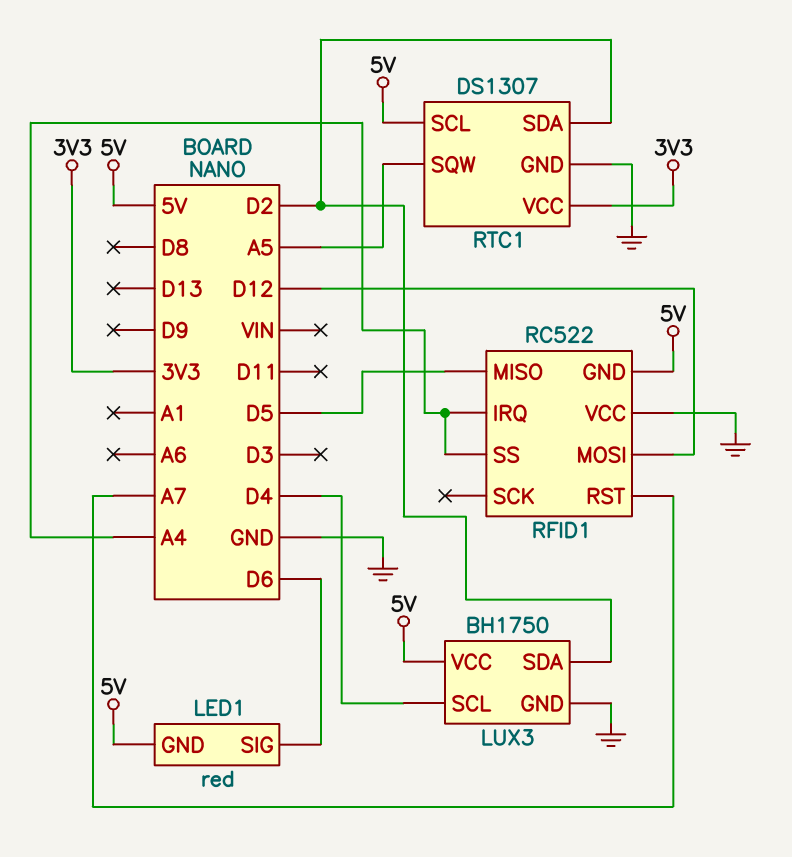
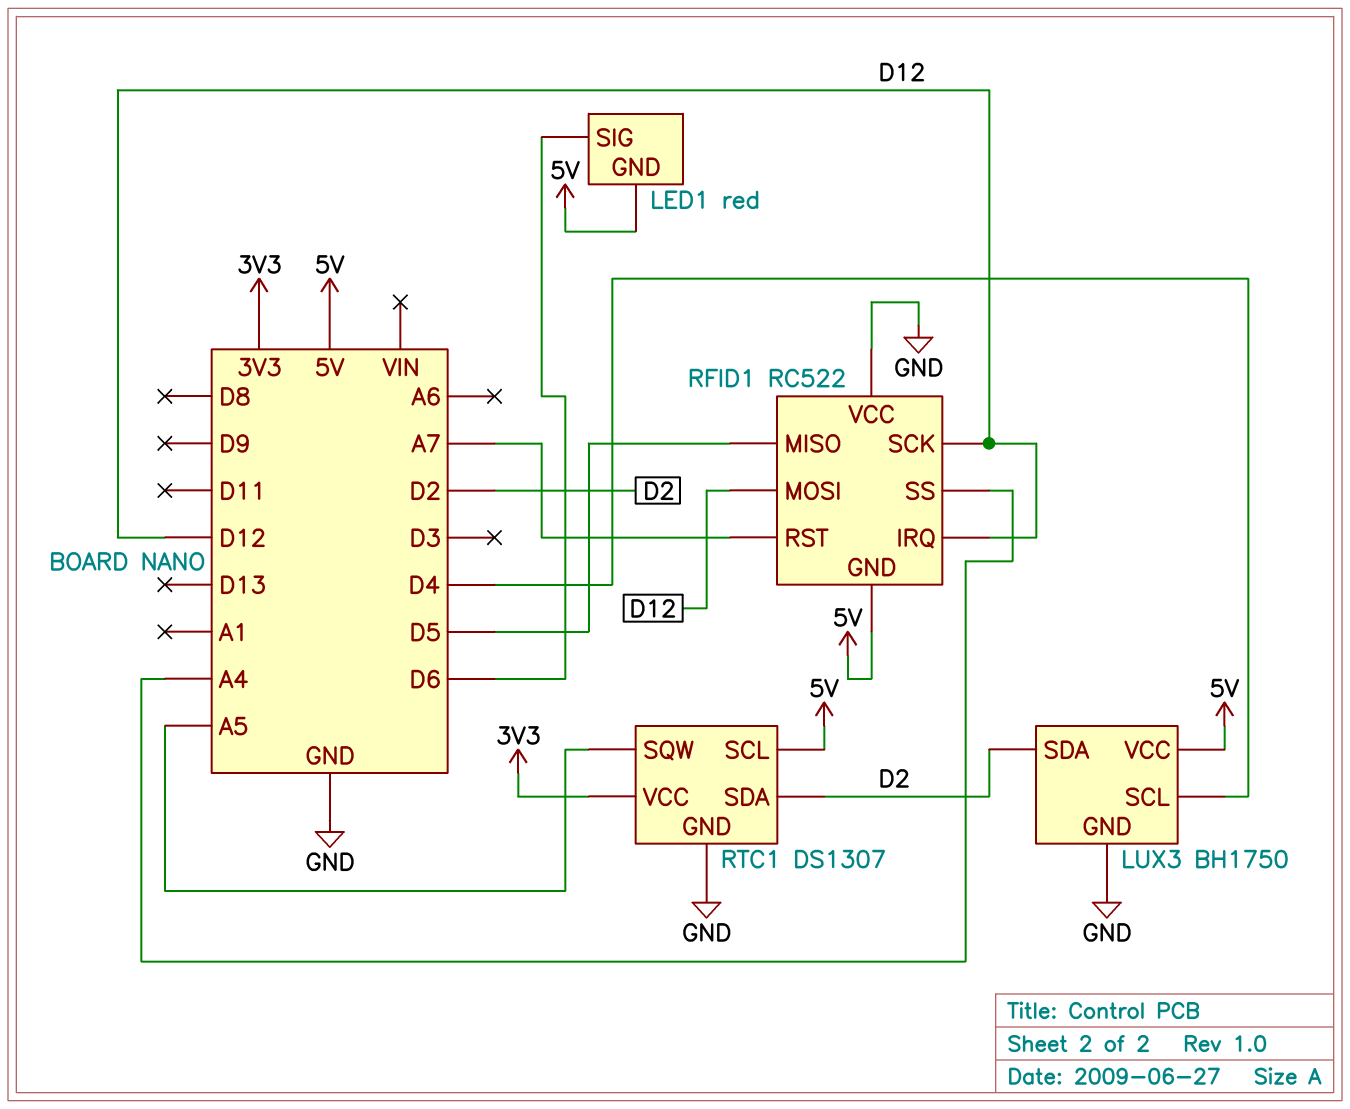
RFID1 pin IRQ: A4 -> D12
RFID1 pin SCK: none -> D12

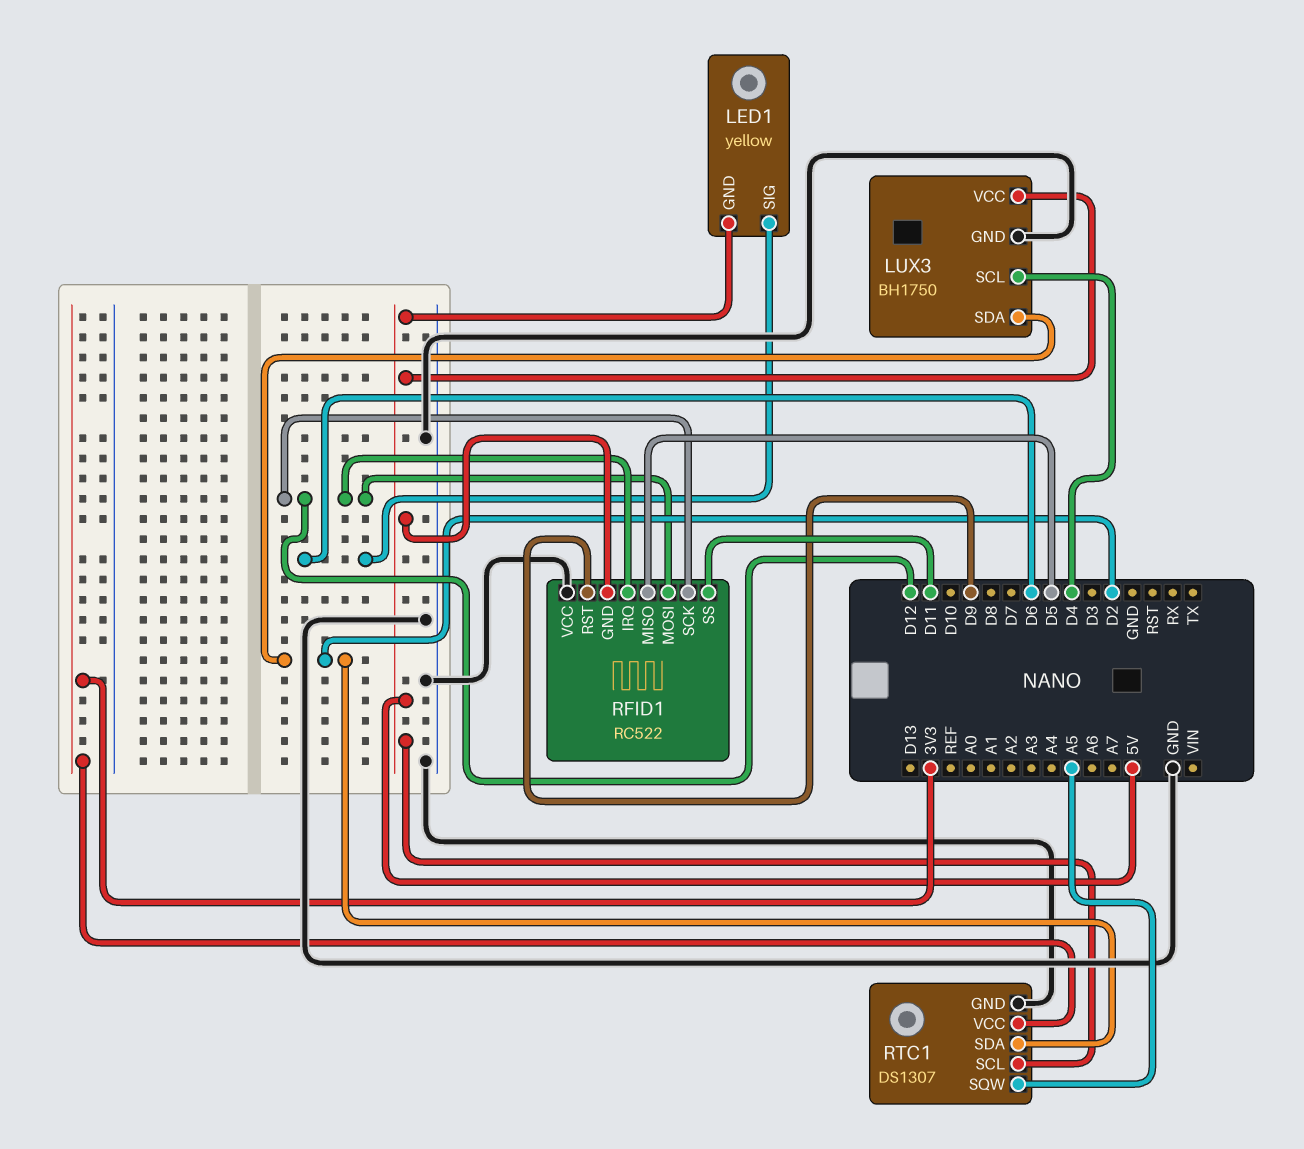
LED1: red -> yellow
RFID1 pin RST: A7 -> D9
RFID1 pin SS: A4 -> D11

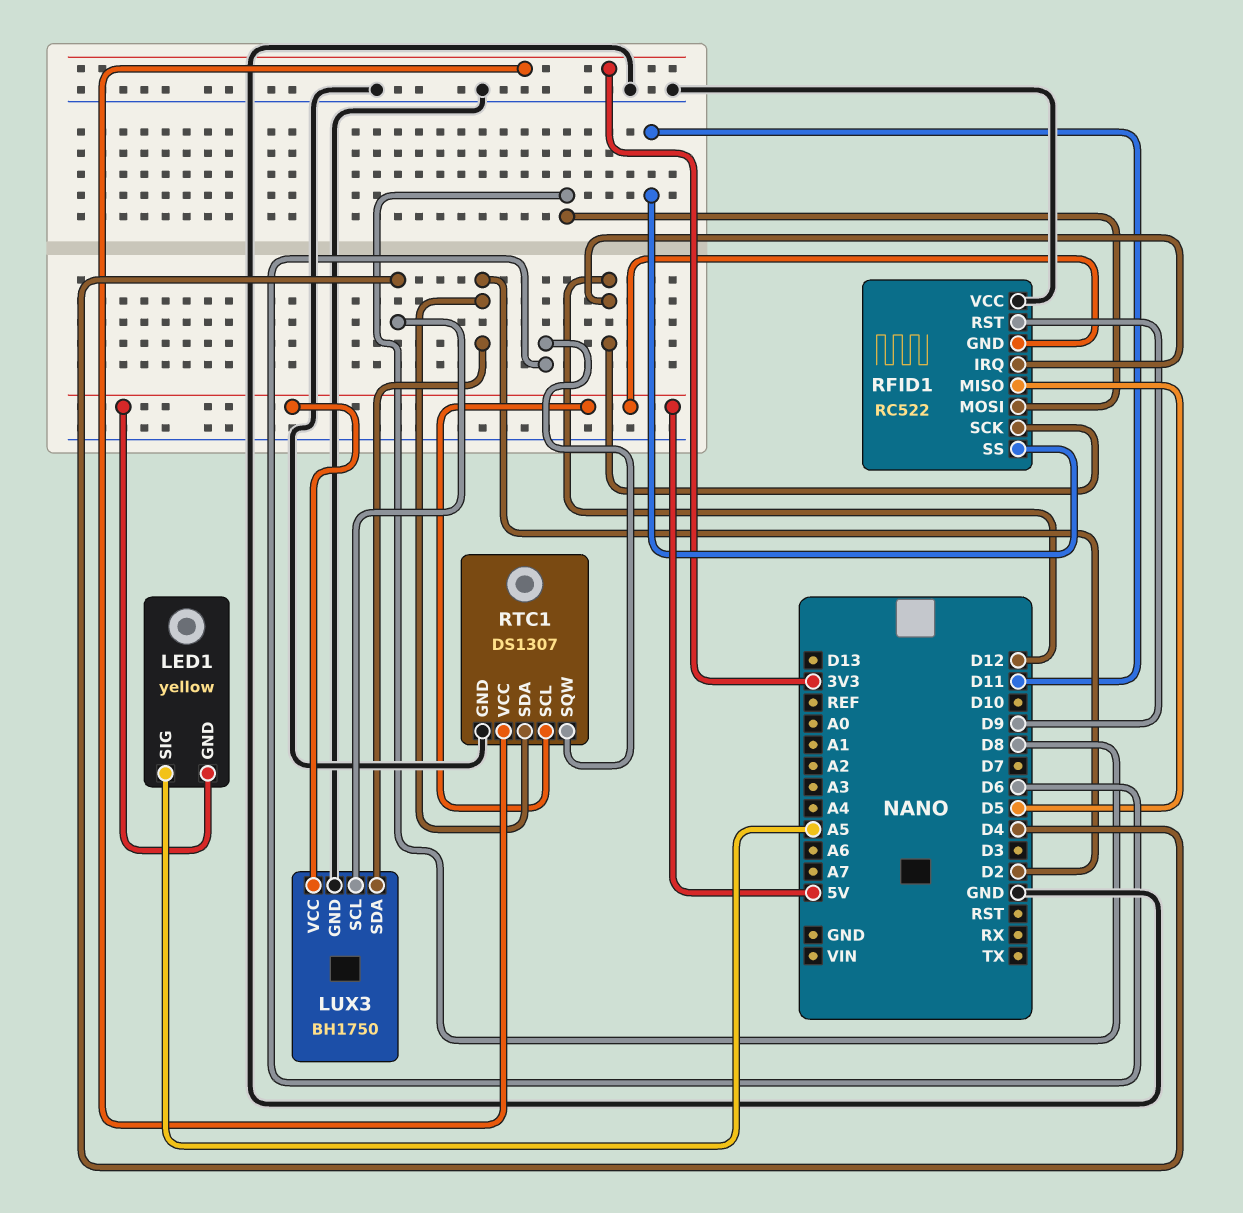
LED1 pin SIG: D6 -> A5
RFID1 pin MOSI: D12 -> D8
RTC1 pin SQW: A5 -> D6

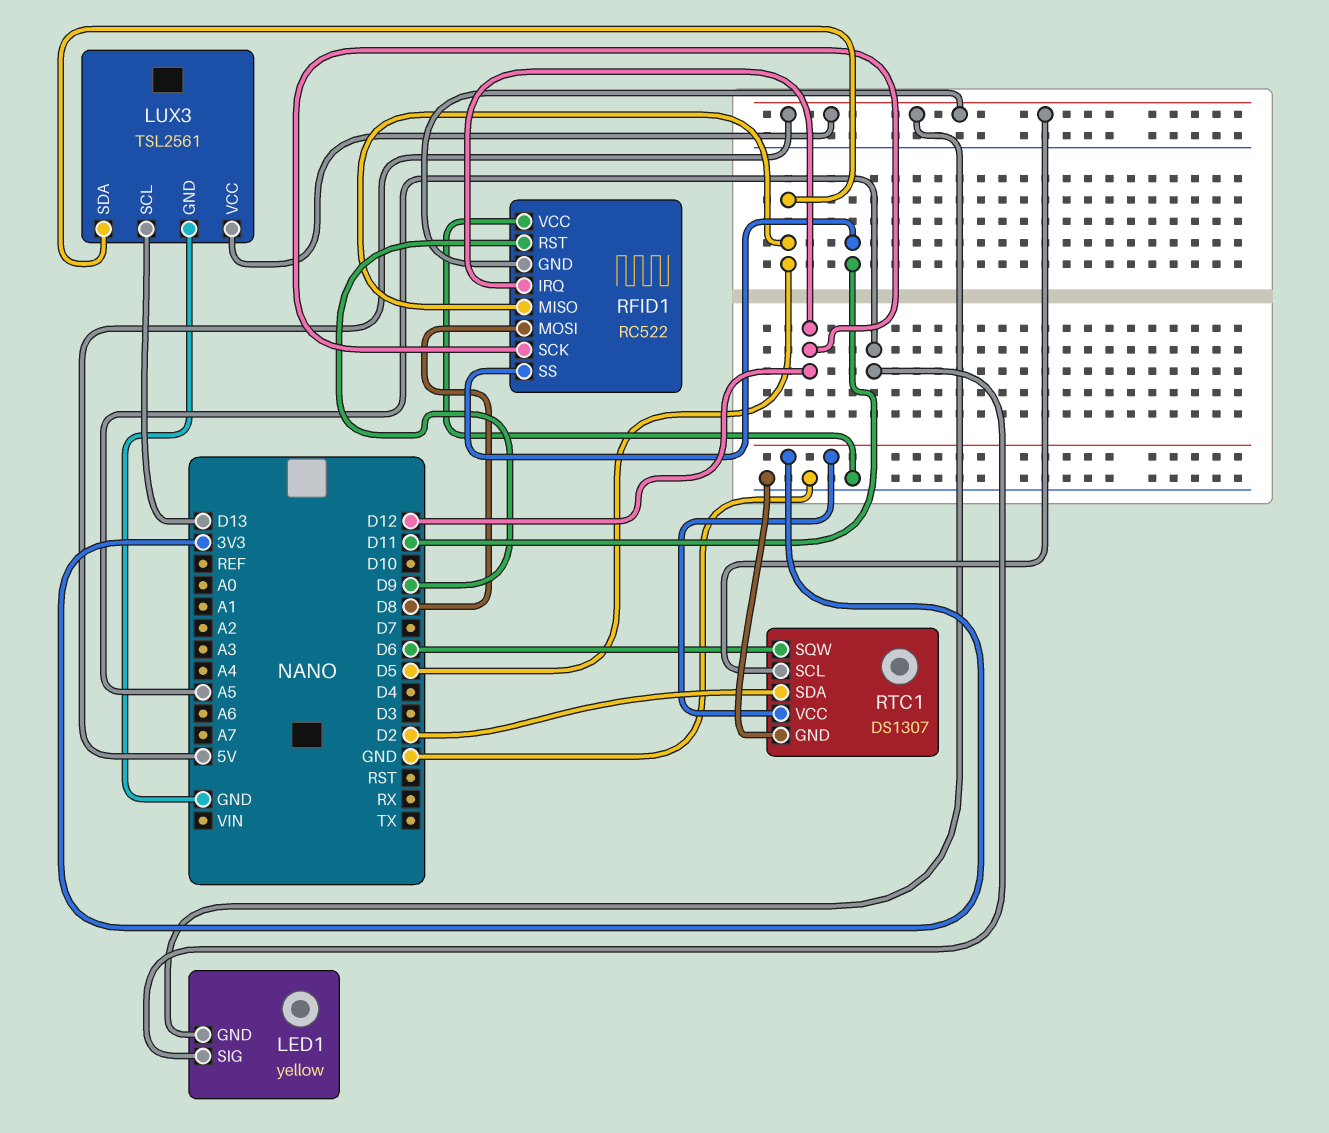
LUX3: BH1750 -> TSL2561
LUX3 pin SCL: D4 -> D13
LUX3 pin SDA: D2 -> D5

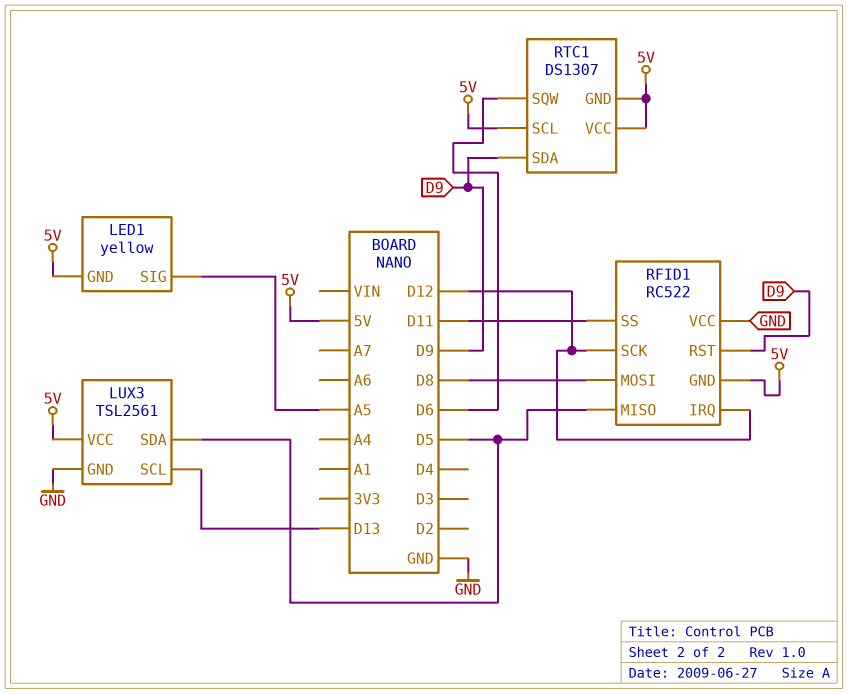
RTC1 pin GND: GND -> 5V
RTC1 pin SDA: D2 -> D9
RTC1 pin VCC: 3V3 -> 5V

